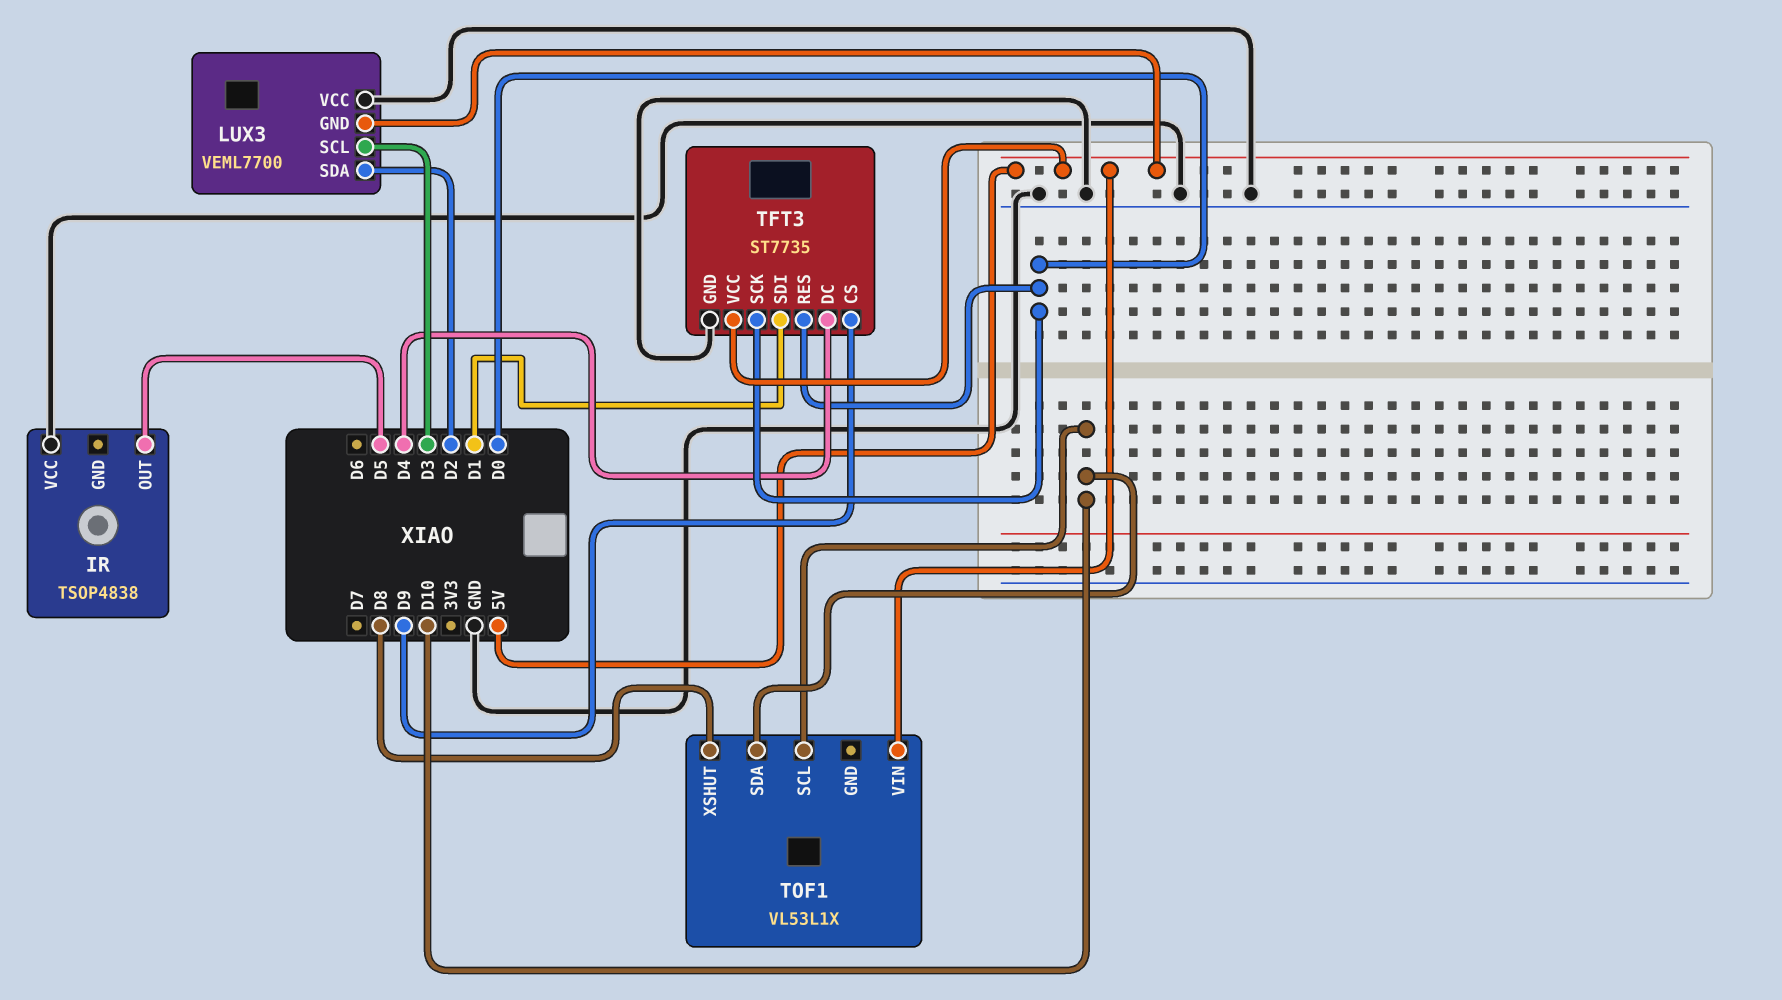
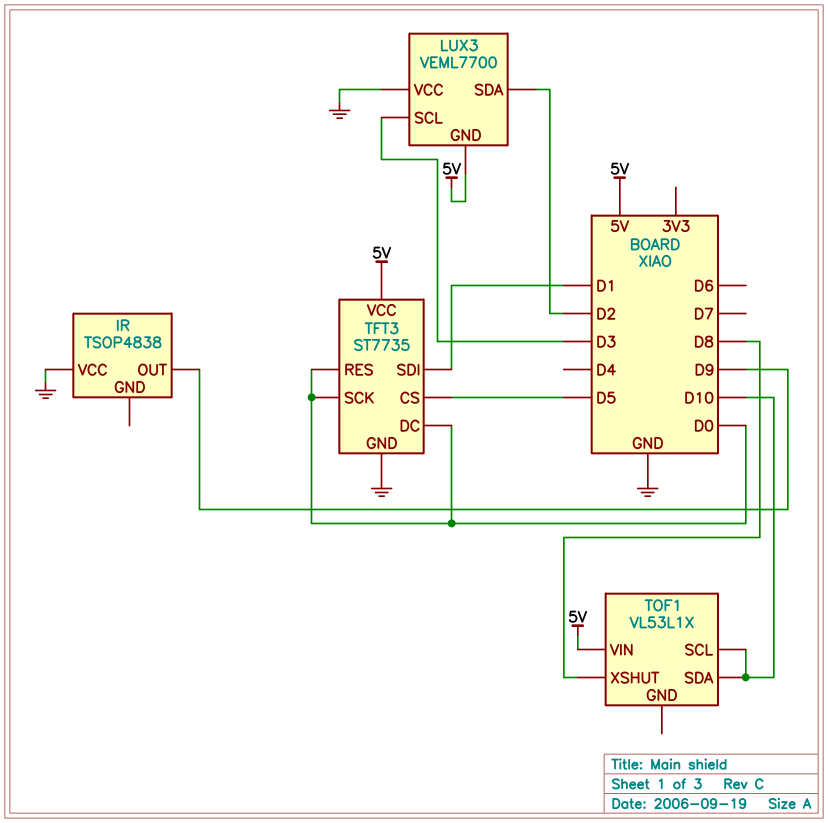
IR pin OUT: D5 -> D9
TFT3 pin CS: D9 -> D5
TFT3 pin DC: D4 -> D0

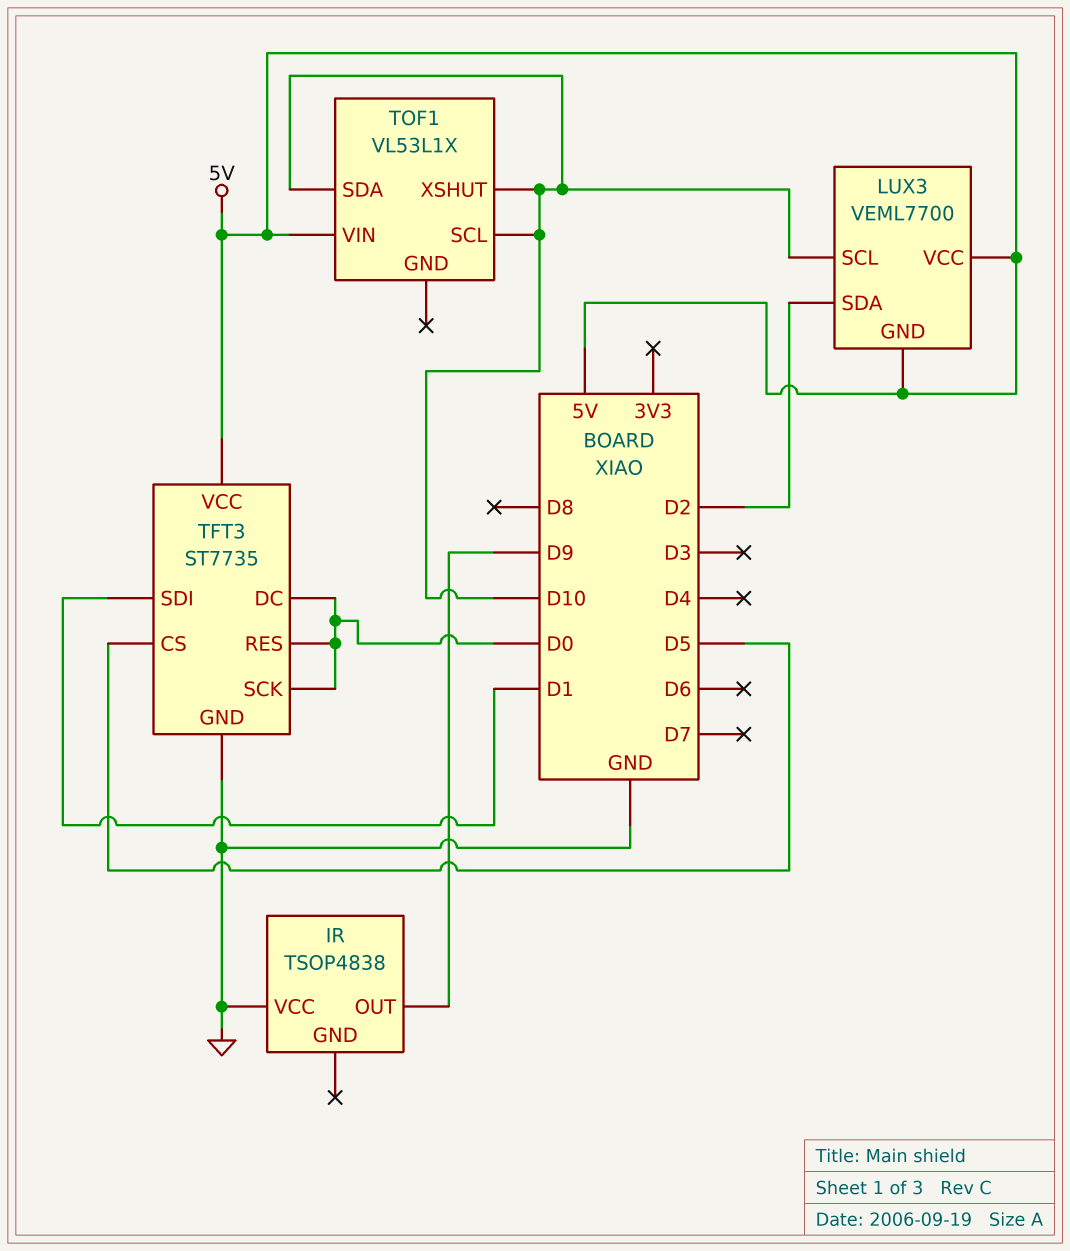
LUX3 pin SCL: D3 -> D10
LUX3 pin VCC: GND -> 5V
TOF1 pin XSHUT: D8 -> D10

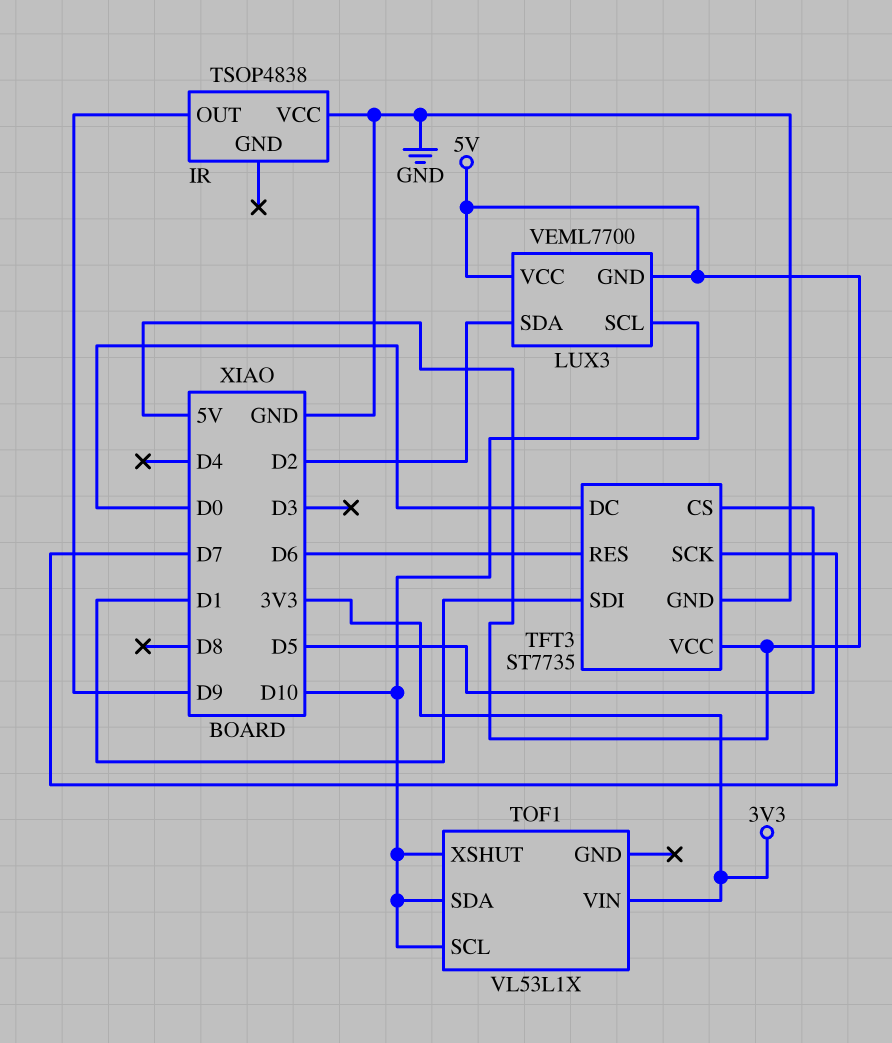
TFT3 pin RES: D0 -> D6
TFT3 pin SCK: D0 -> D7
TOF1 pin VIN: 5V -> 3V3

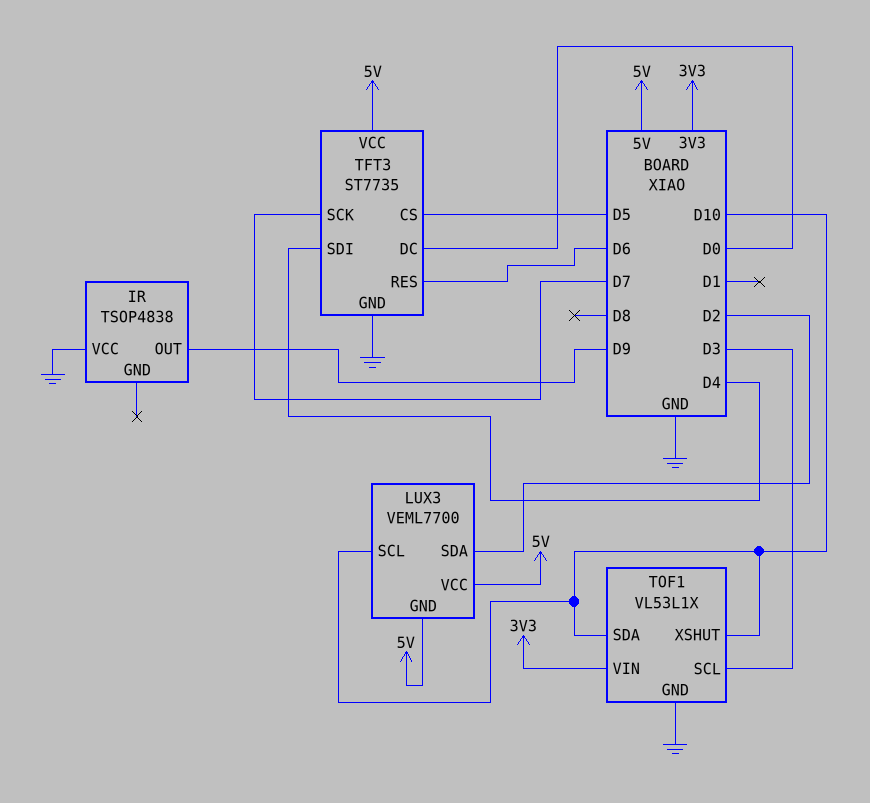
TFT3 pin SDI: D1 -> D4
TOF1 pin GND: none -> GND
TOF1 pin SCL: D10 -> D3

